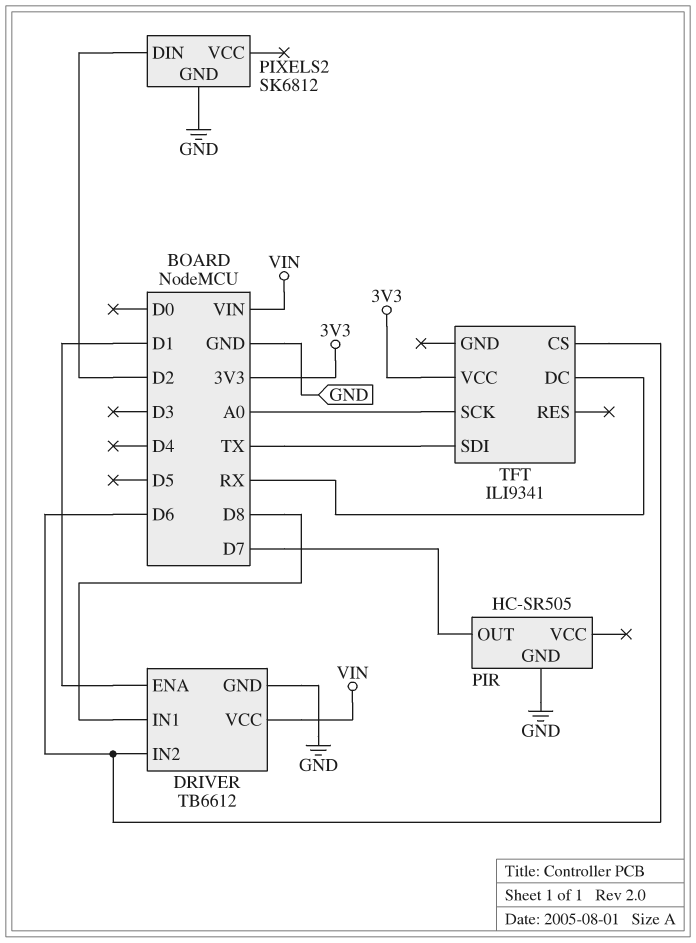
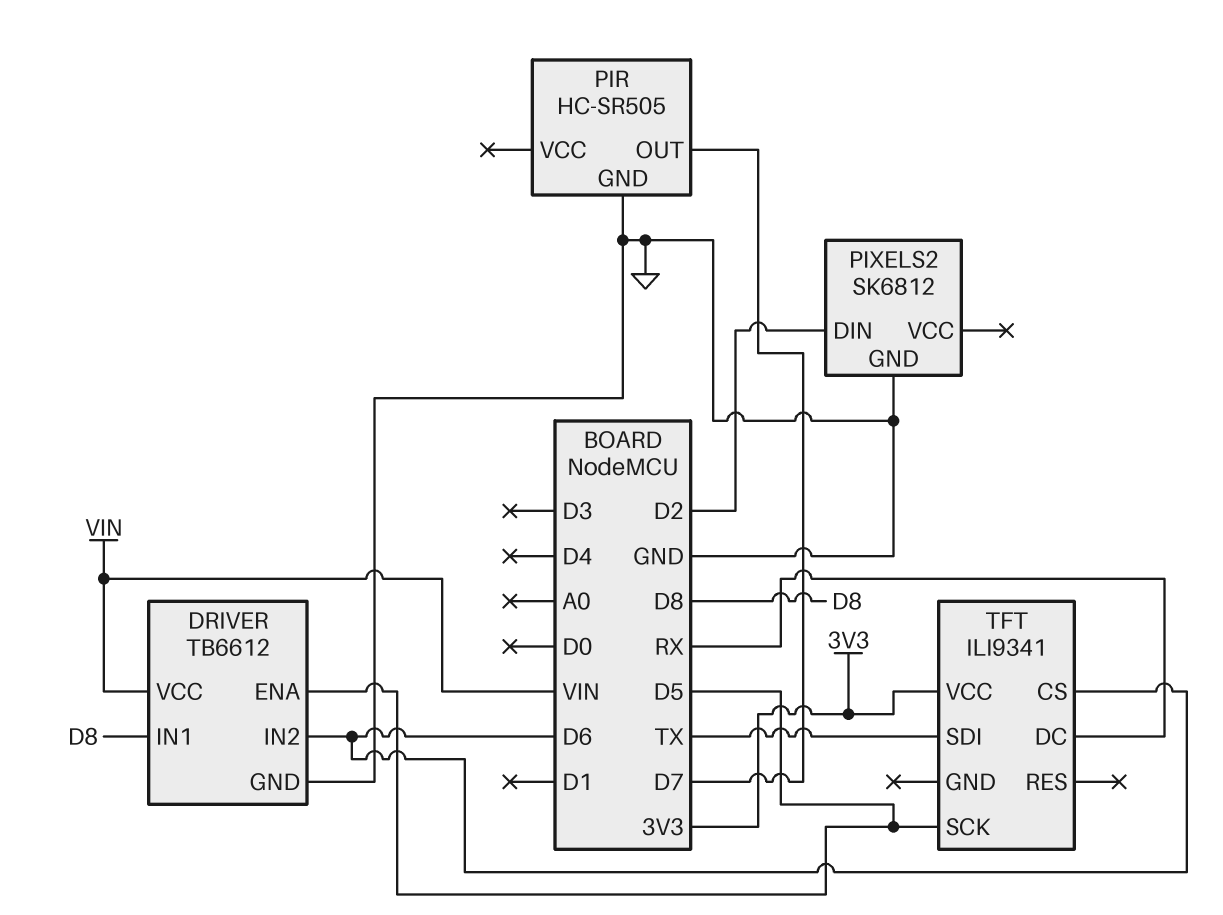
DRIVER pin ENA: D1 -> D5
TFT pin SCK: A0 -> D5

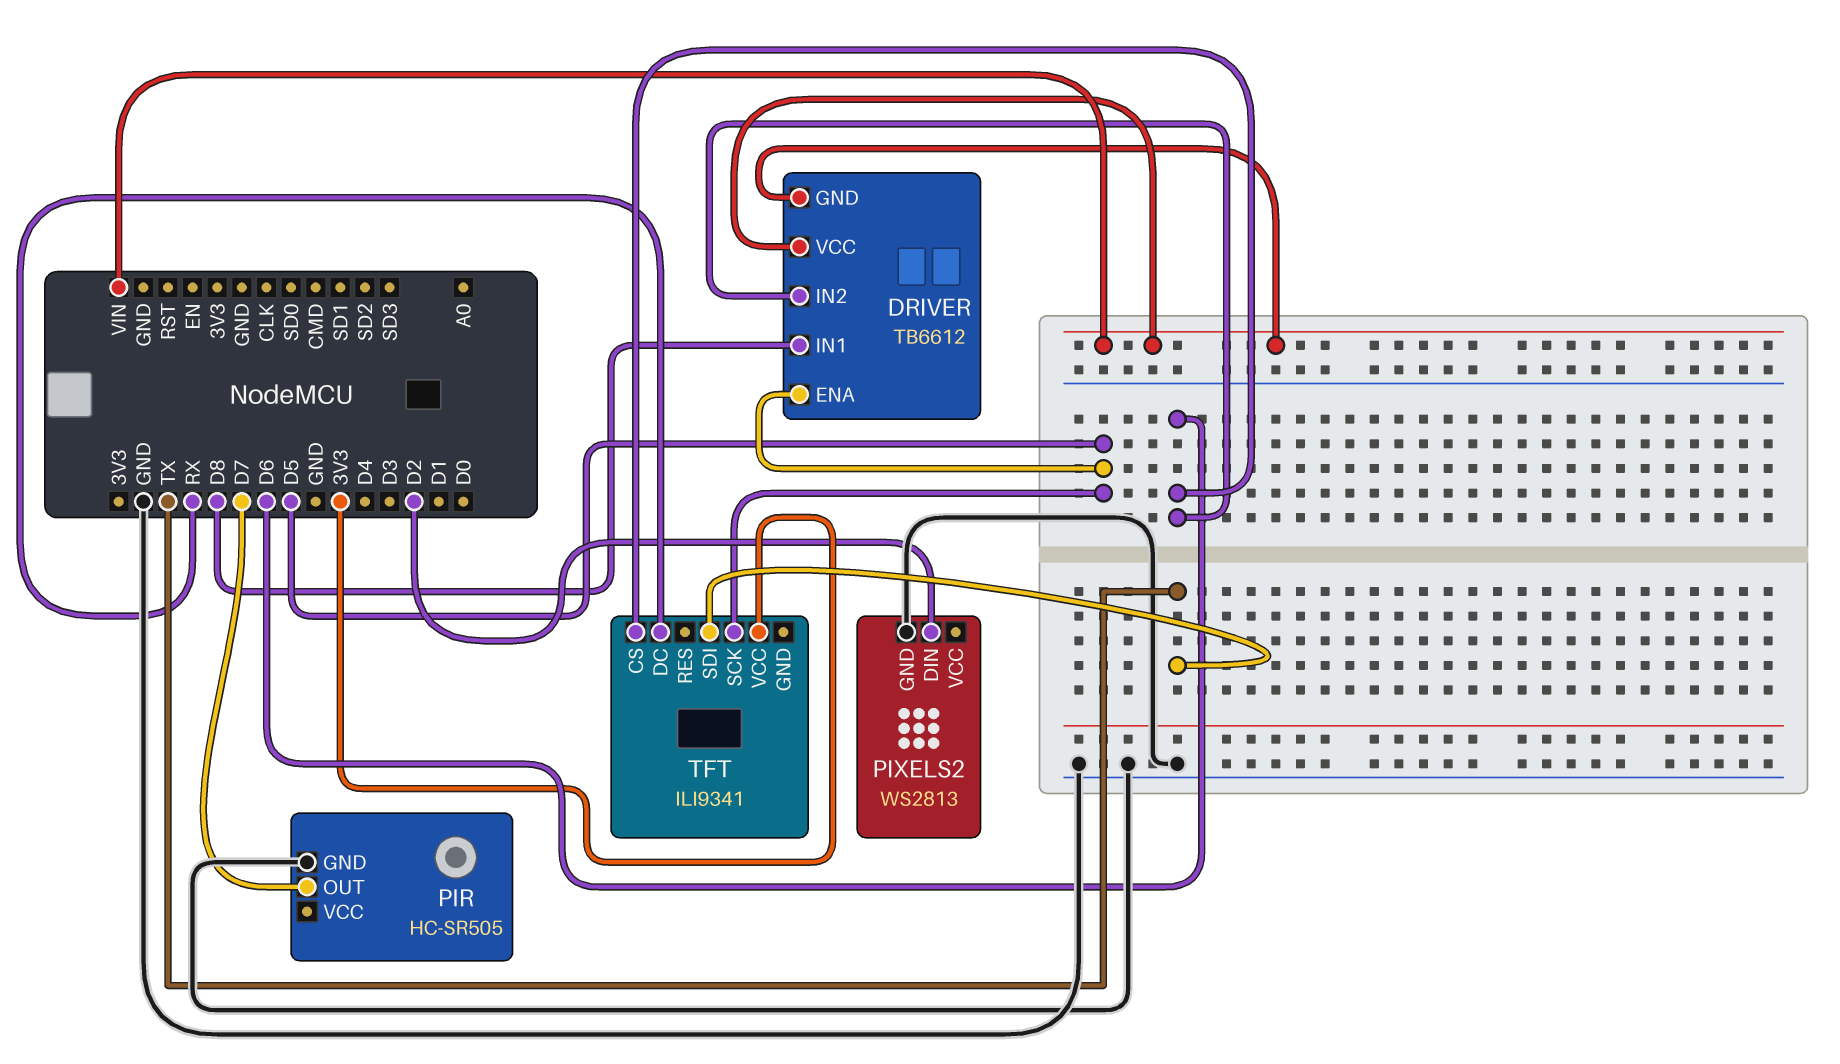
DRIVER pin GND: GND -> VIN
PIXELS2: SK6812 -> WS2813

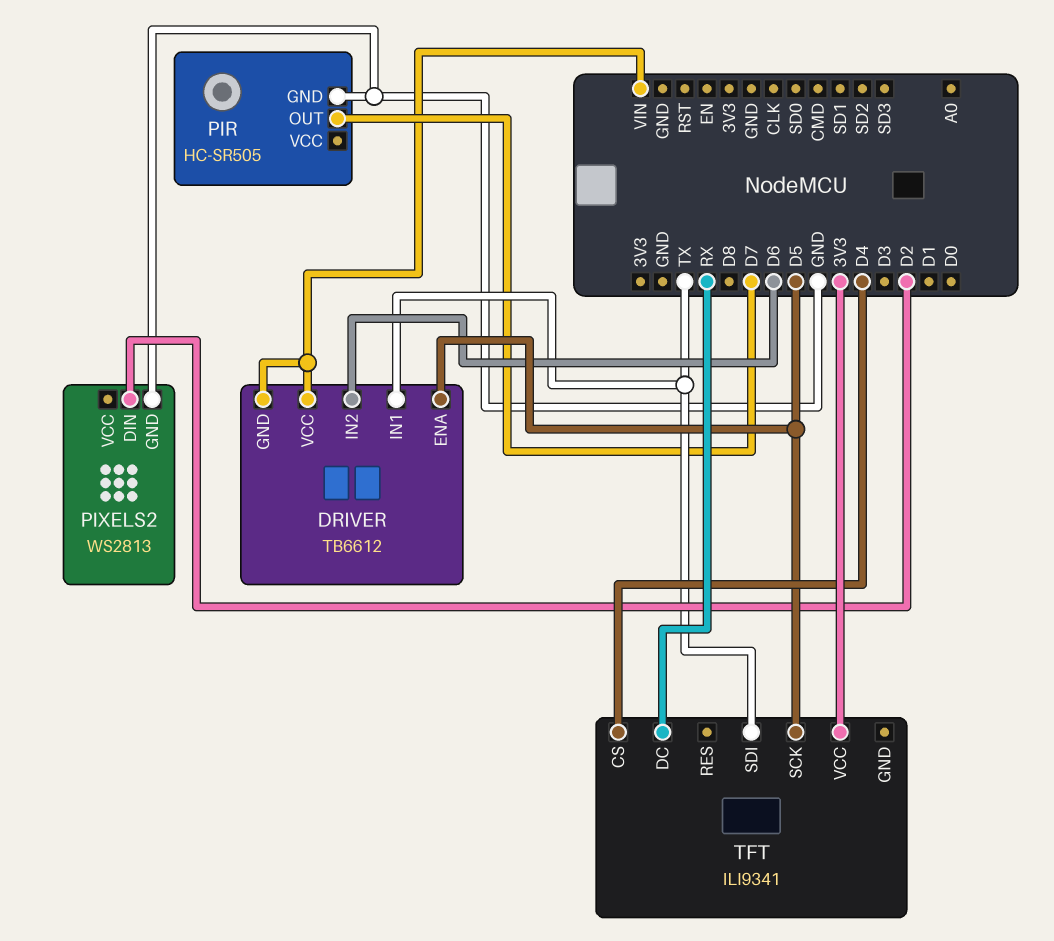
DRIVER pin IN1: D8 -> TX
TFT pin CS: D6 -> D4

